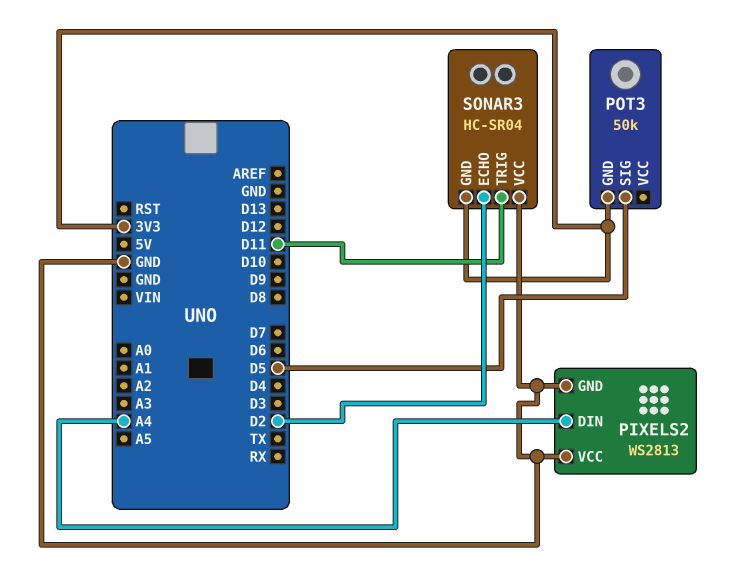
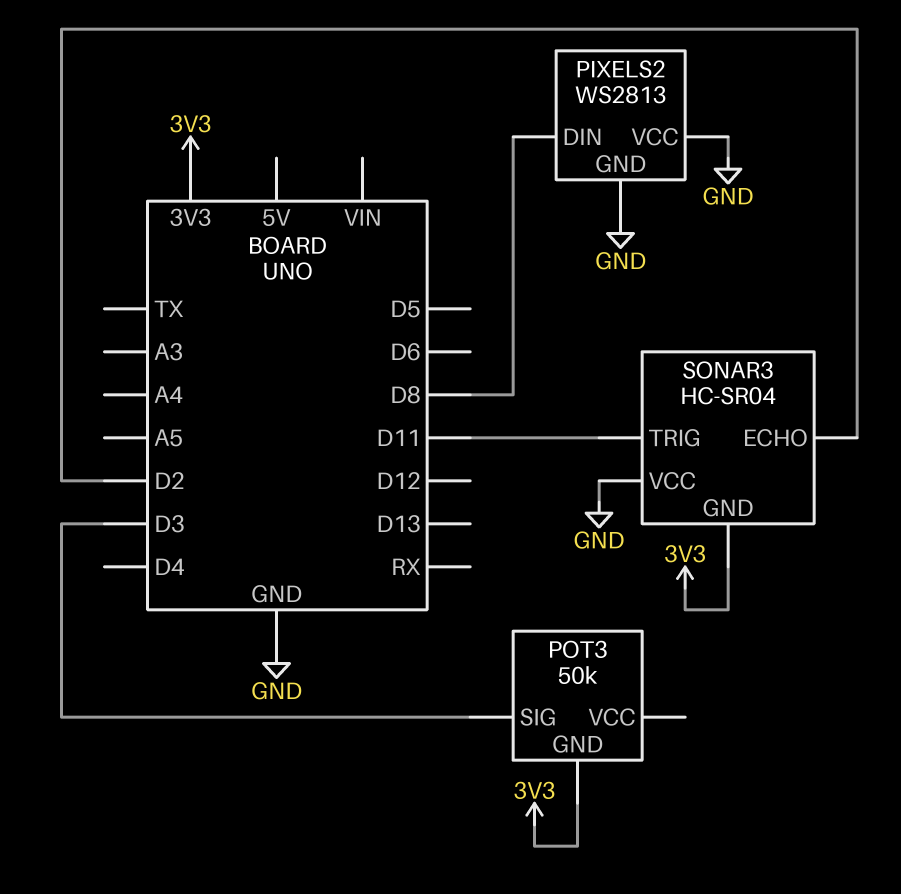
PIXELS2 pin DIN: A4 -> D8
POT3 pin SIG: D5 -> D3

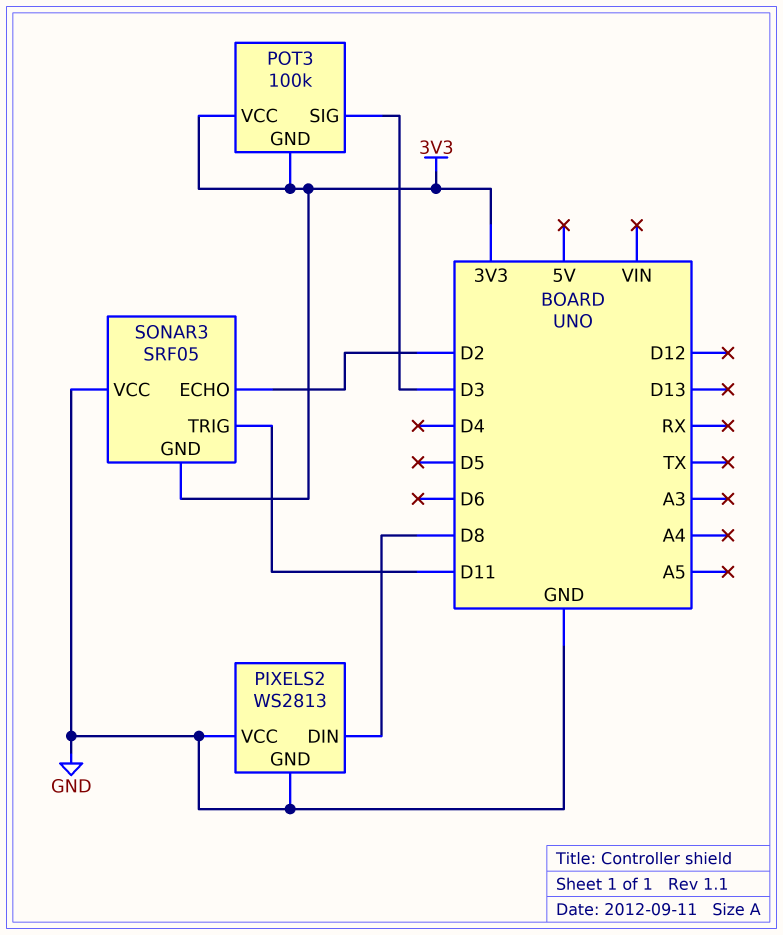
POT3: 50k -> 100k
POT3 pin VCC: none -> 3V3
SONAR3: HC-SR04 -> SRF05

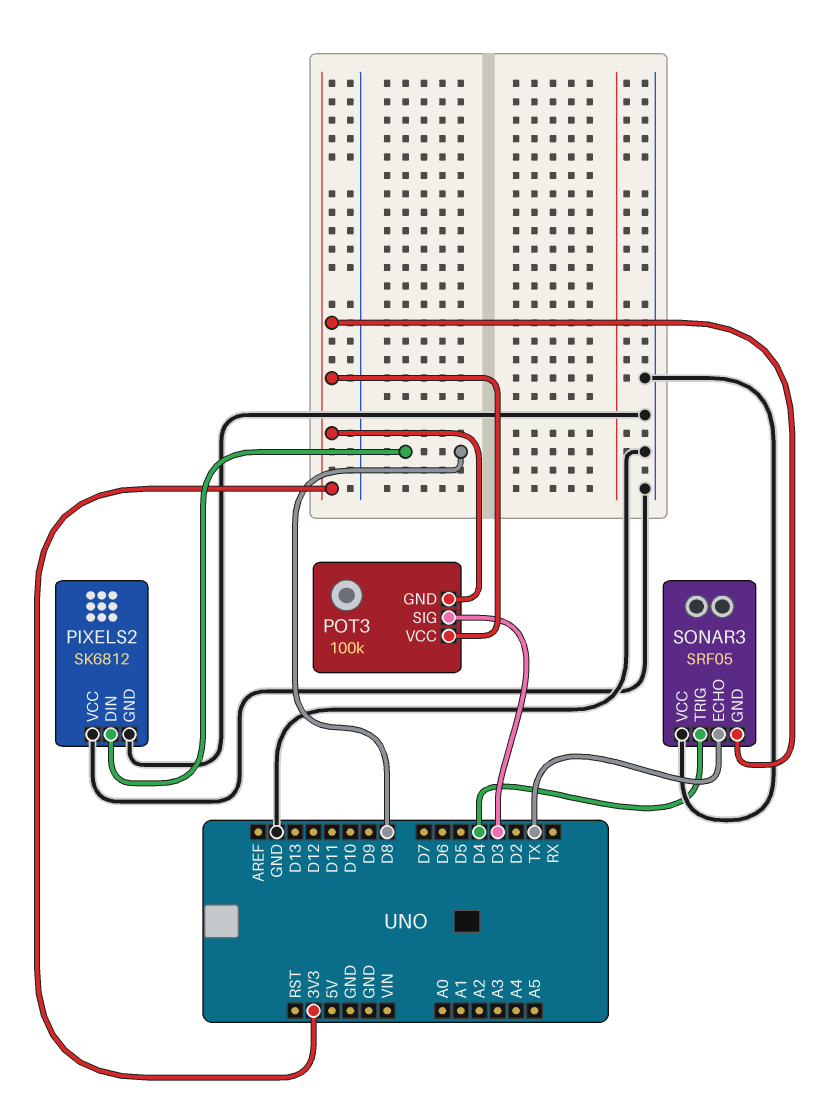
PIXELS2: WS2813 -> SK6812
SONAR3 pin ECHO: D2 -> TX
SONAR3 pin TRIG: D11 -> D4

